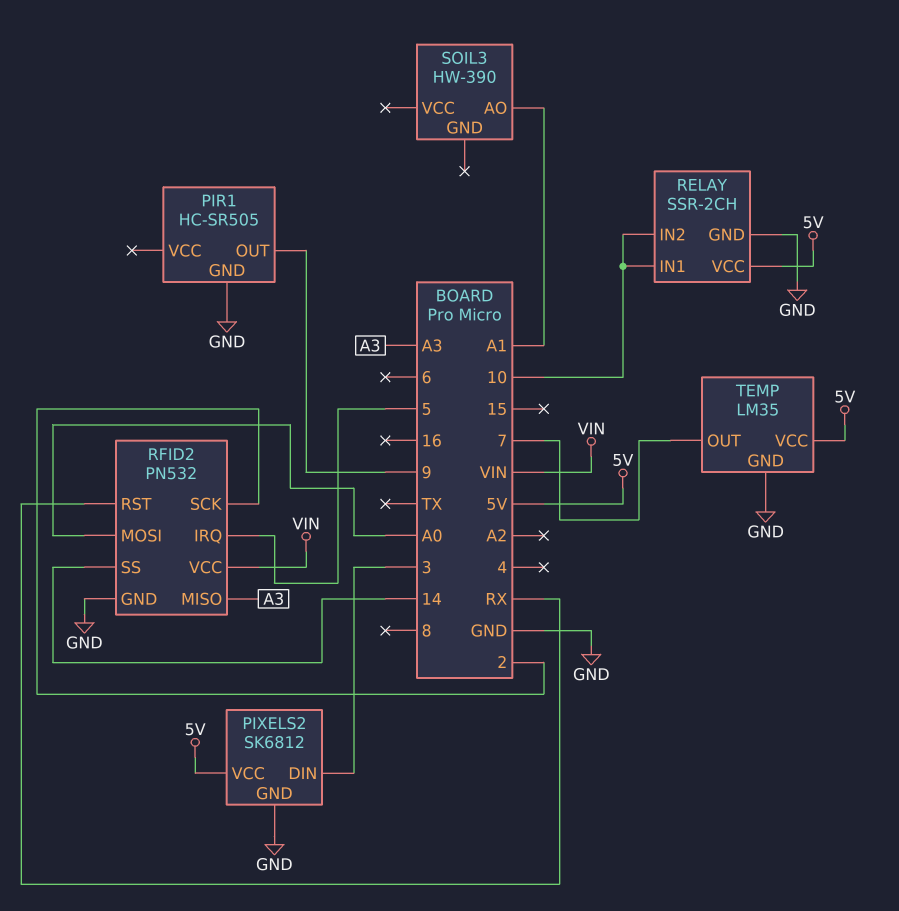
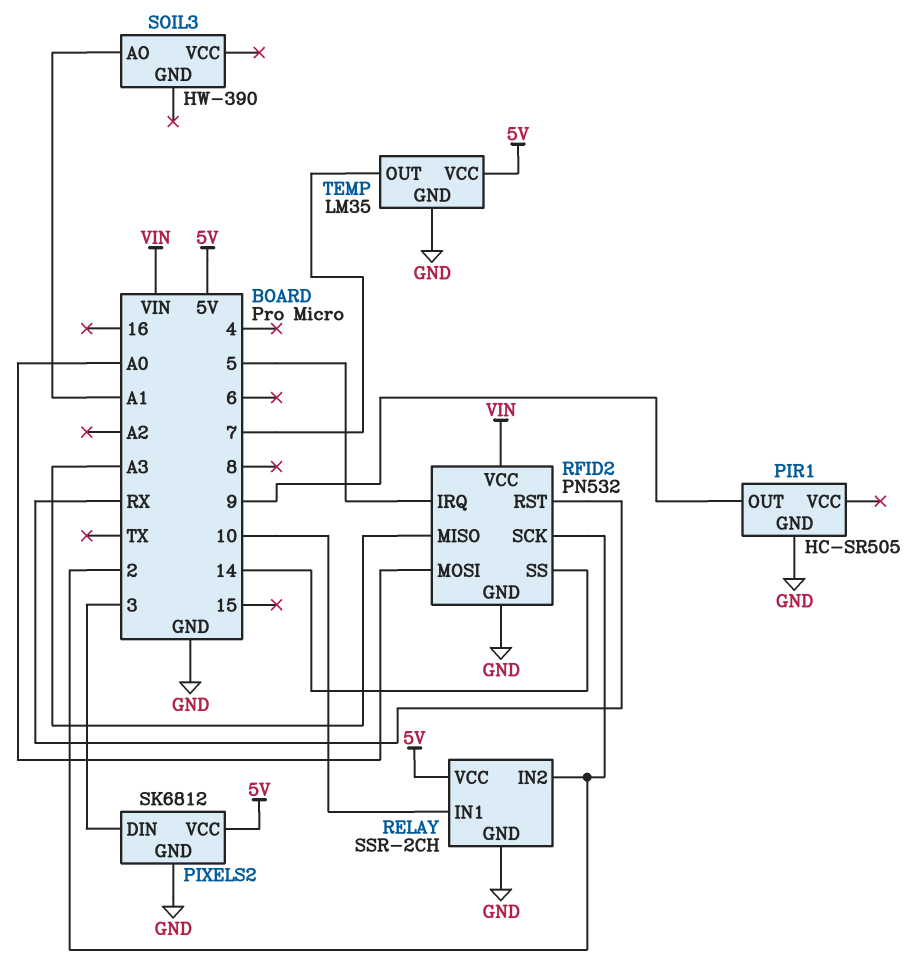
RELAY pin IN2: 10 -> 2

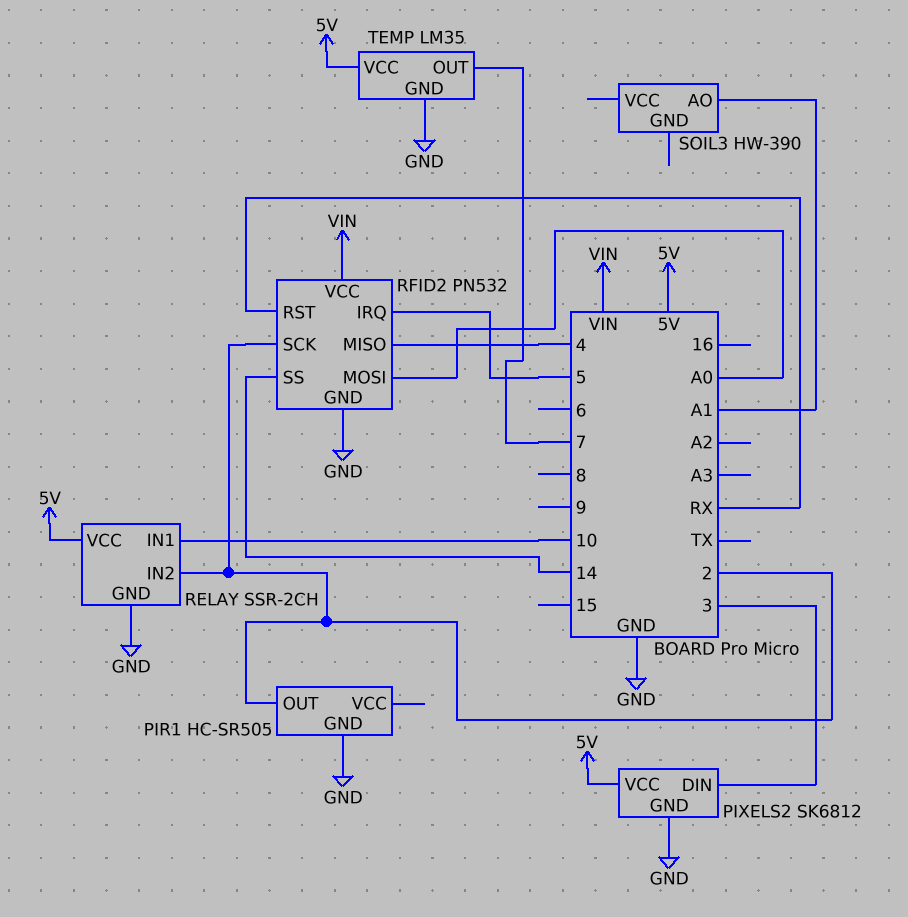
PIR1 pin OUT: 9 -> 2
RFID2 pin MISO: A3 -> 4

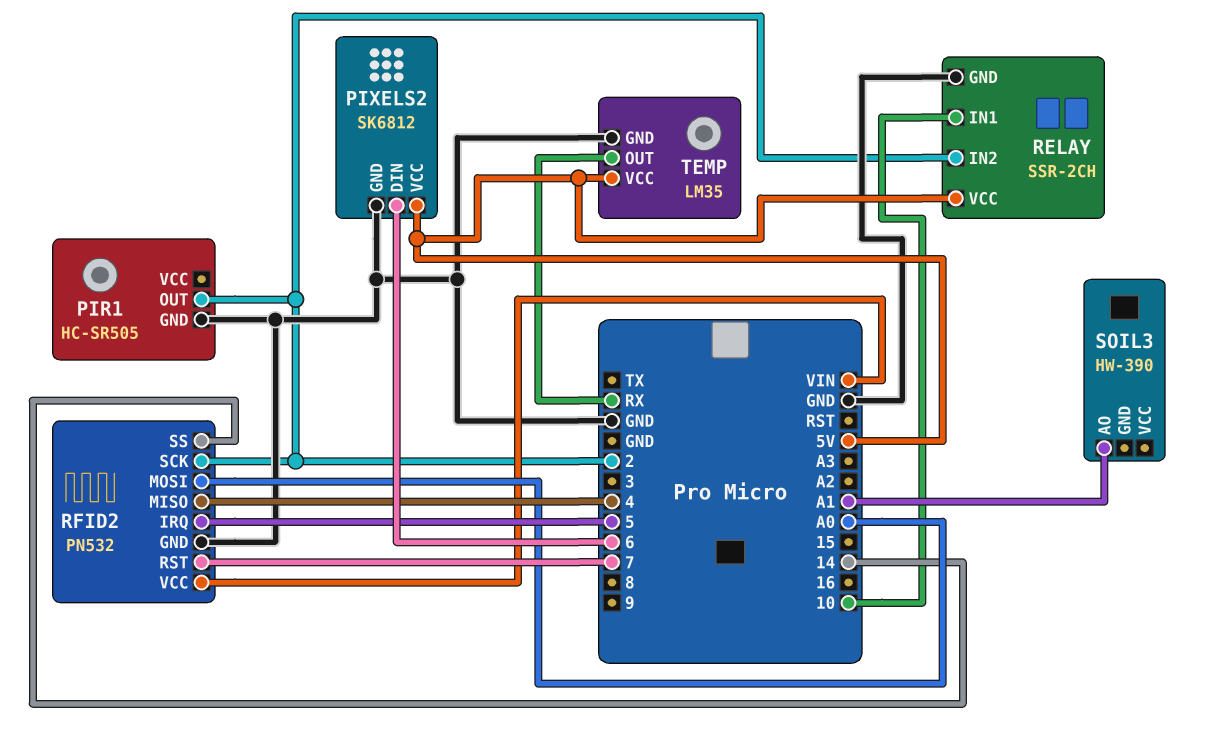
PIXELS2 pin DIN: 3 -> 6
RFID2 pin RST: RX -> 7
TEMP pin OUT: 7 -> RX

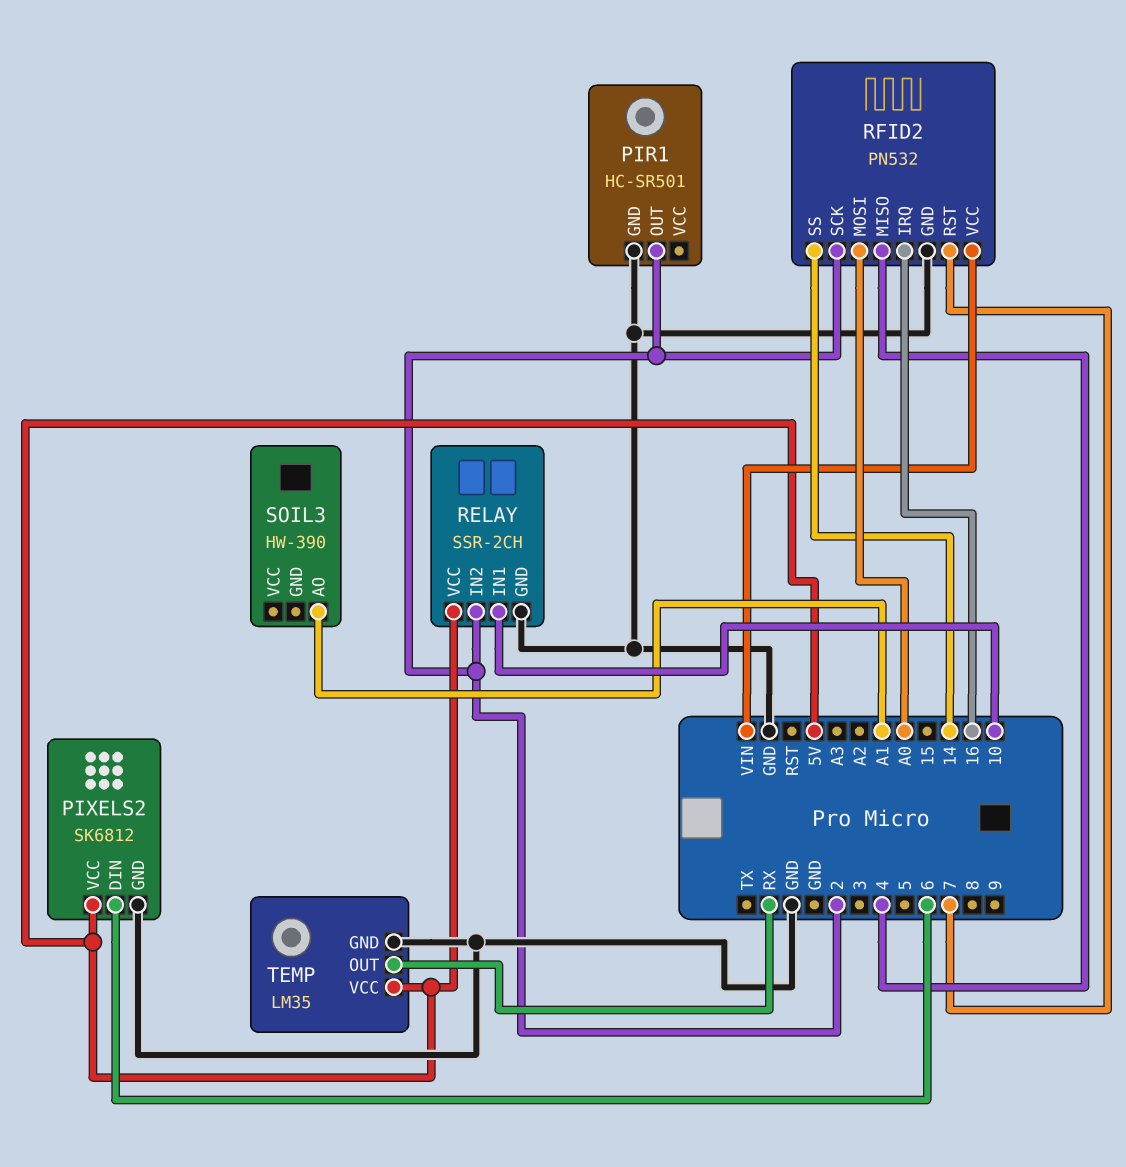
PIR1: HC-SR505 -> HC-SR501
RFID2 pin IRQ: 5 -> 16

